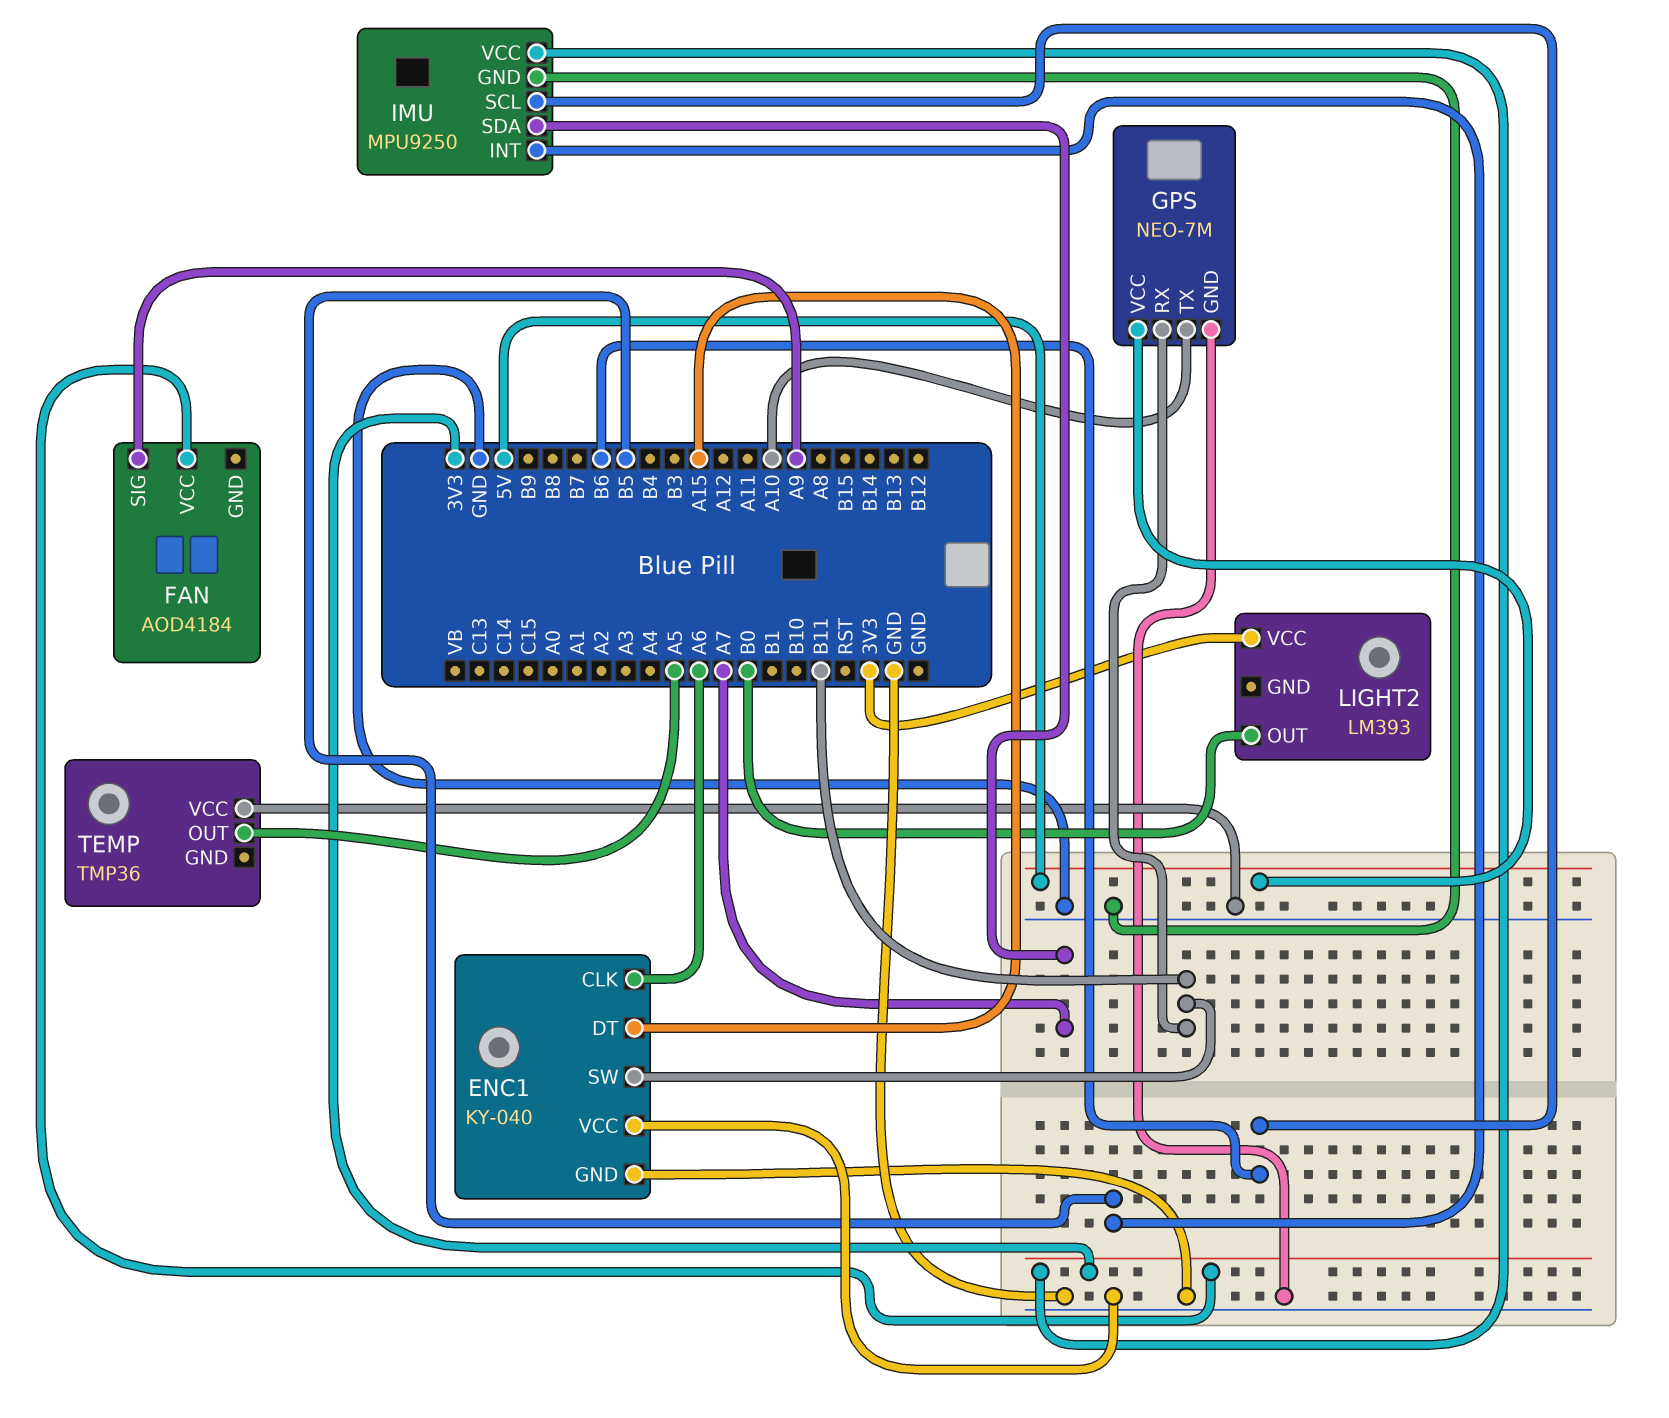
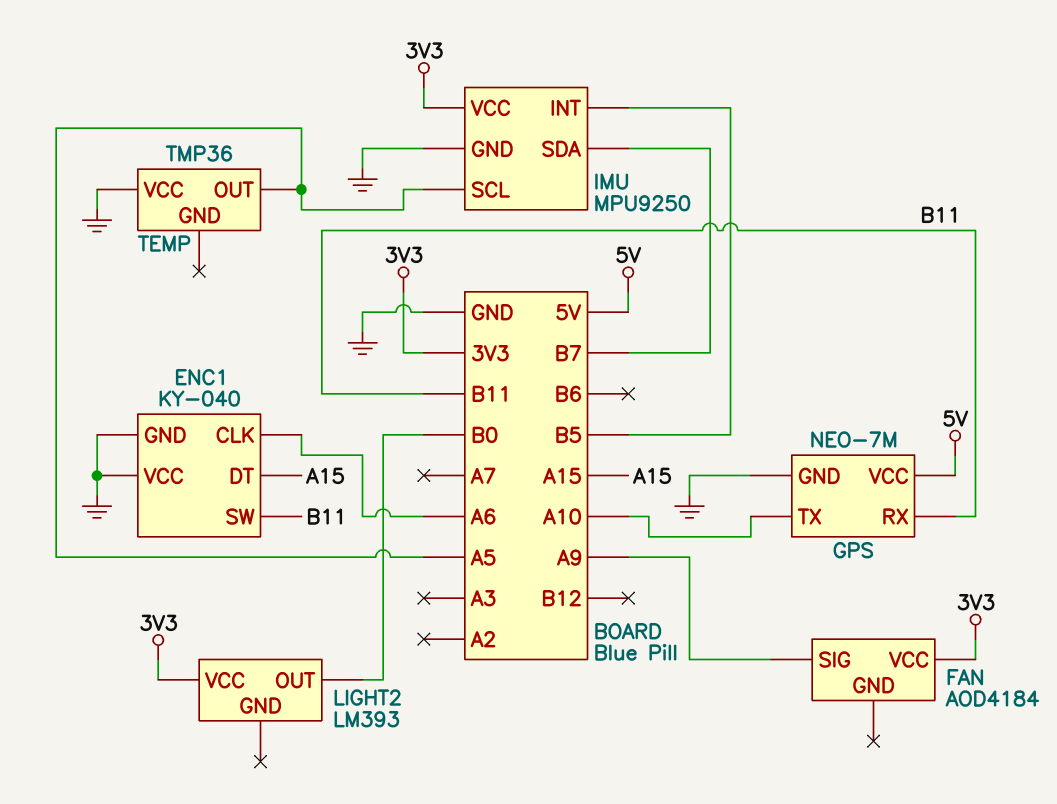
IMU pin SCL: B6 -> A5
IMU pin SDA: A7 -> B7

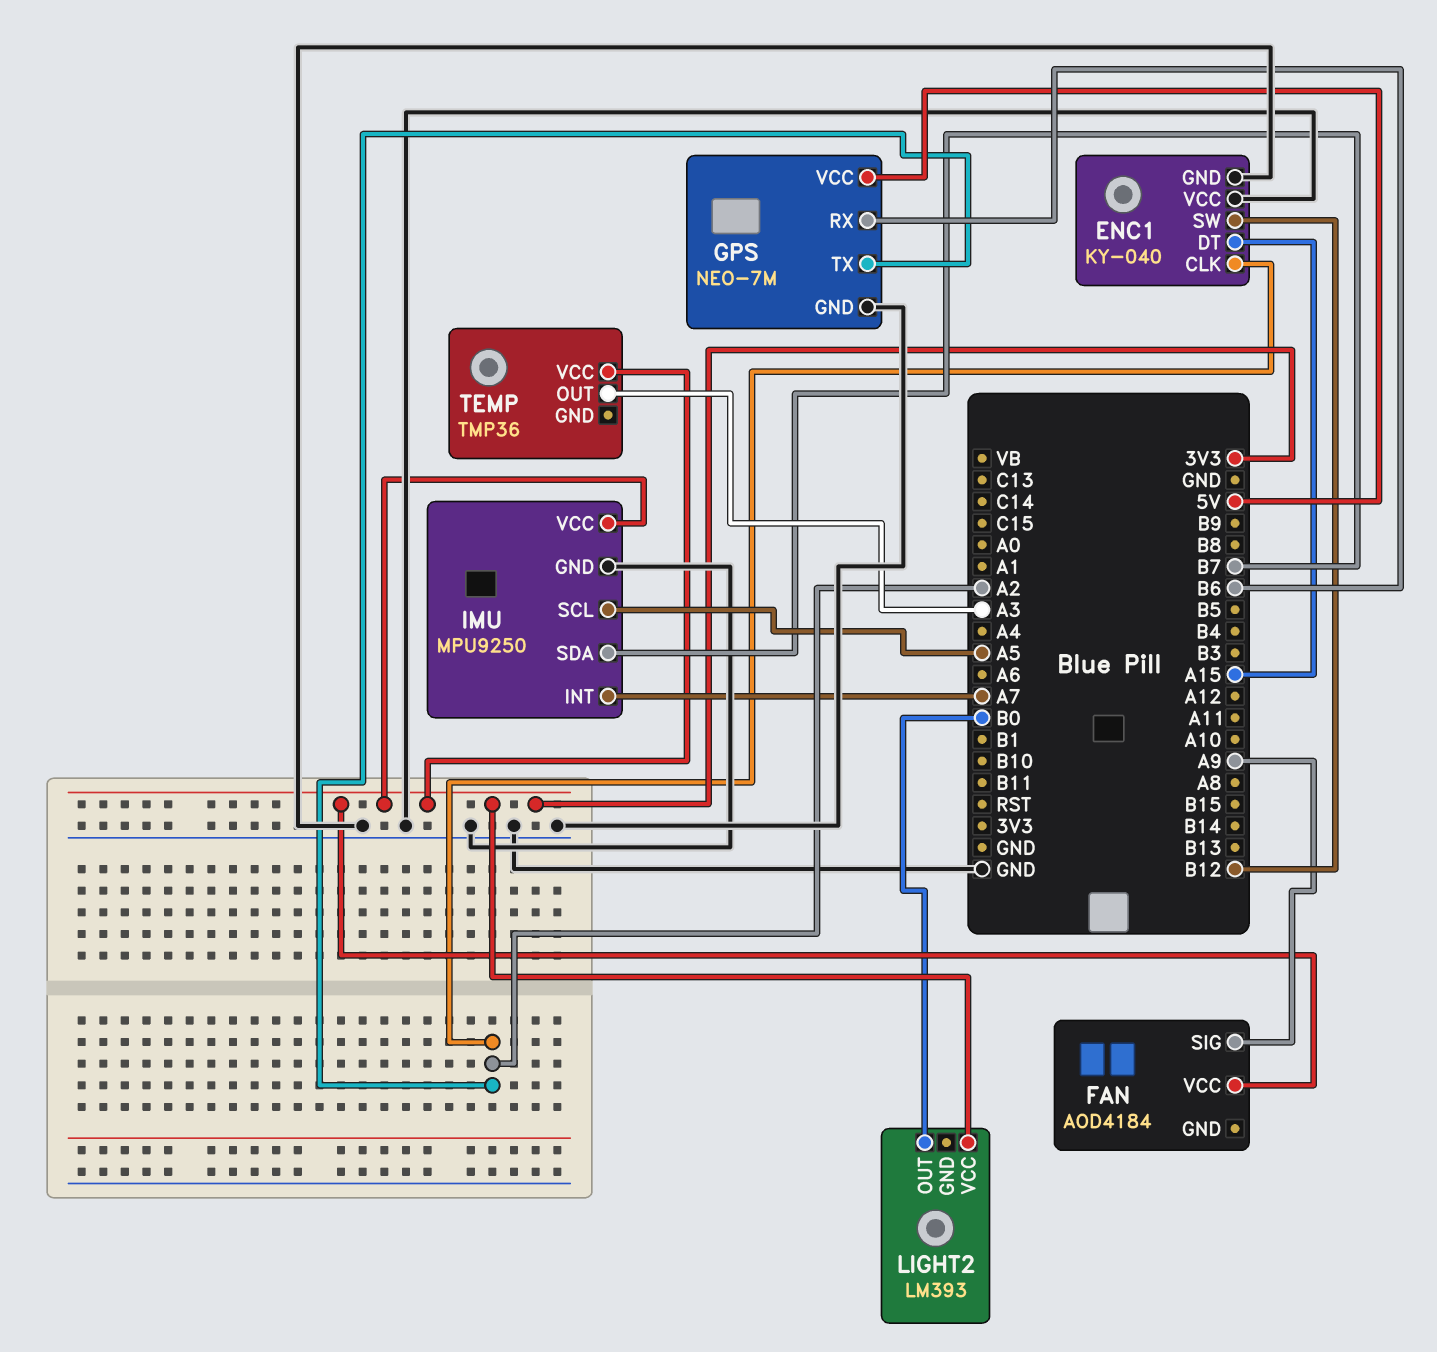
ENC1 pin CLK: A6 -> A2
ENC1 pin SW: B11 -> B12
GPS pin RX: B11 -> B6
GPS pin TX: A10 -> A2
IMU pin INT: B5 -> A7
TEMP pin OUT: A5 -> A3
TEMP pin VCC: GND -> 3V3

